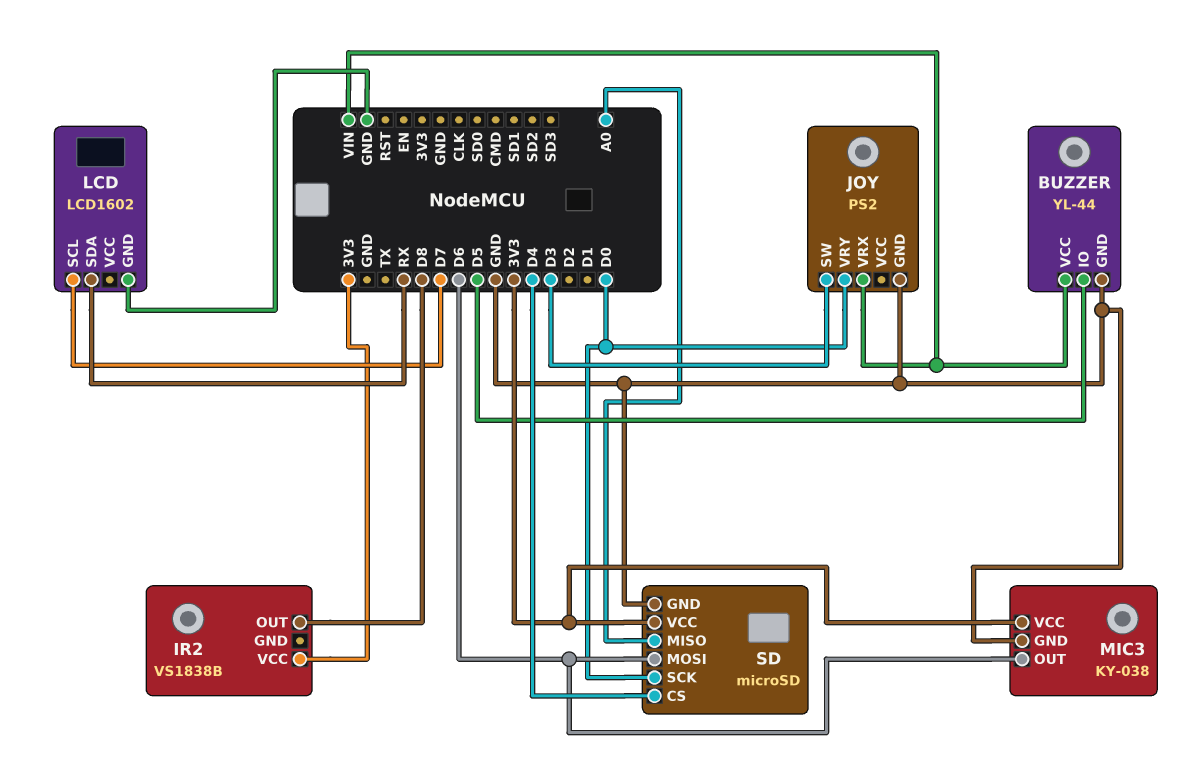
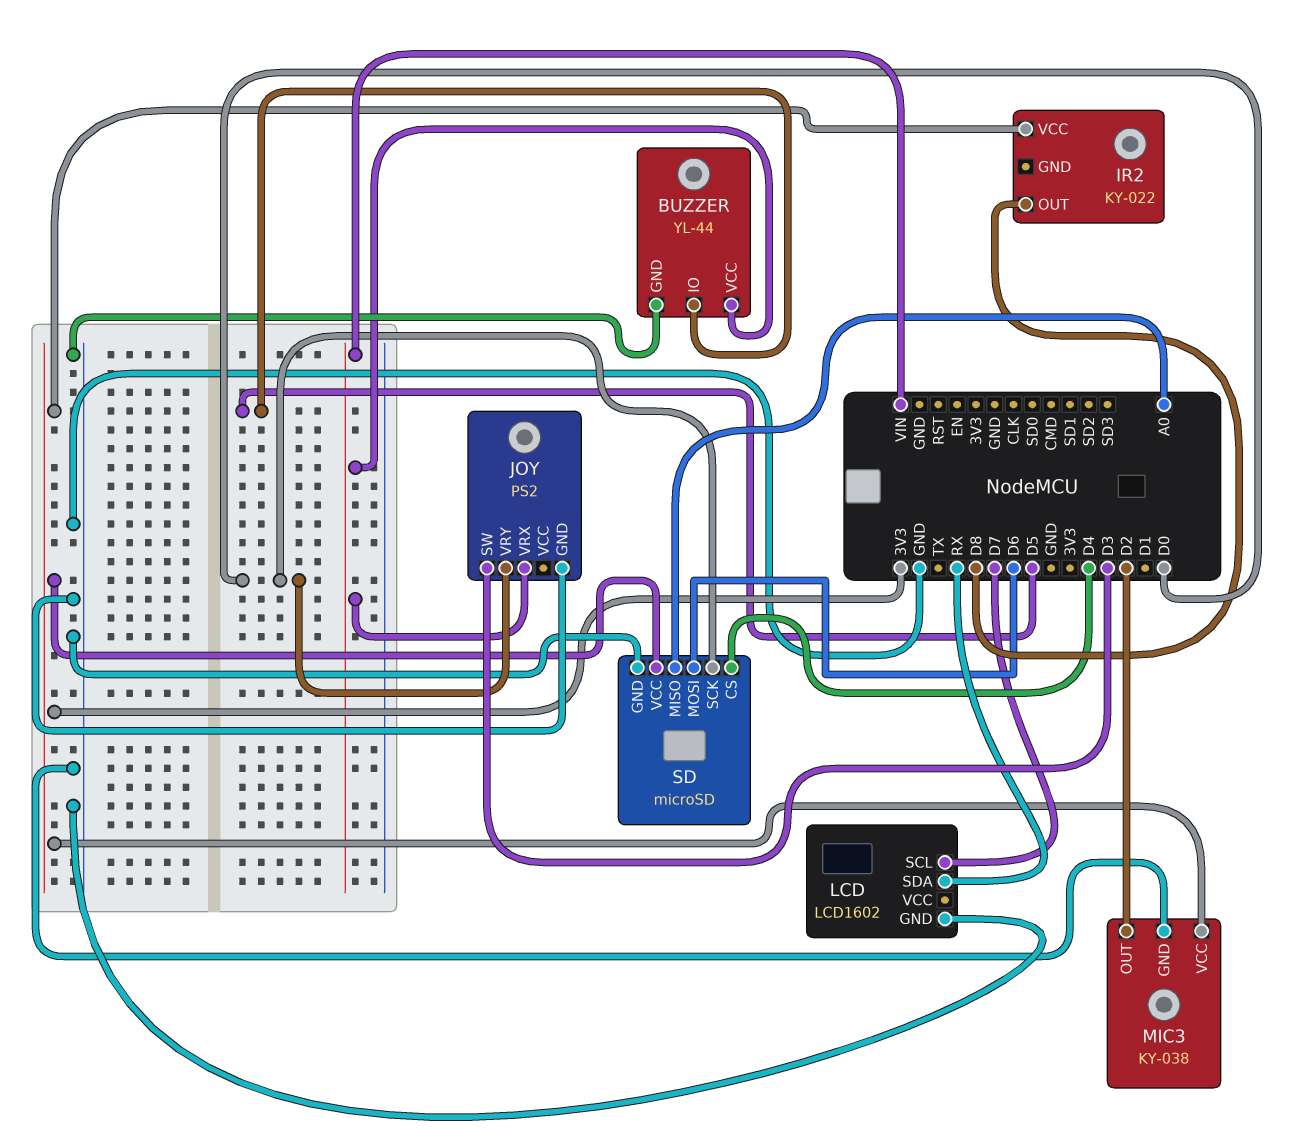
IR2: VS1838B -> KY-022
MIC3 pin OUT: D6 -> D2

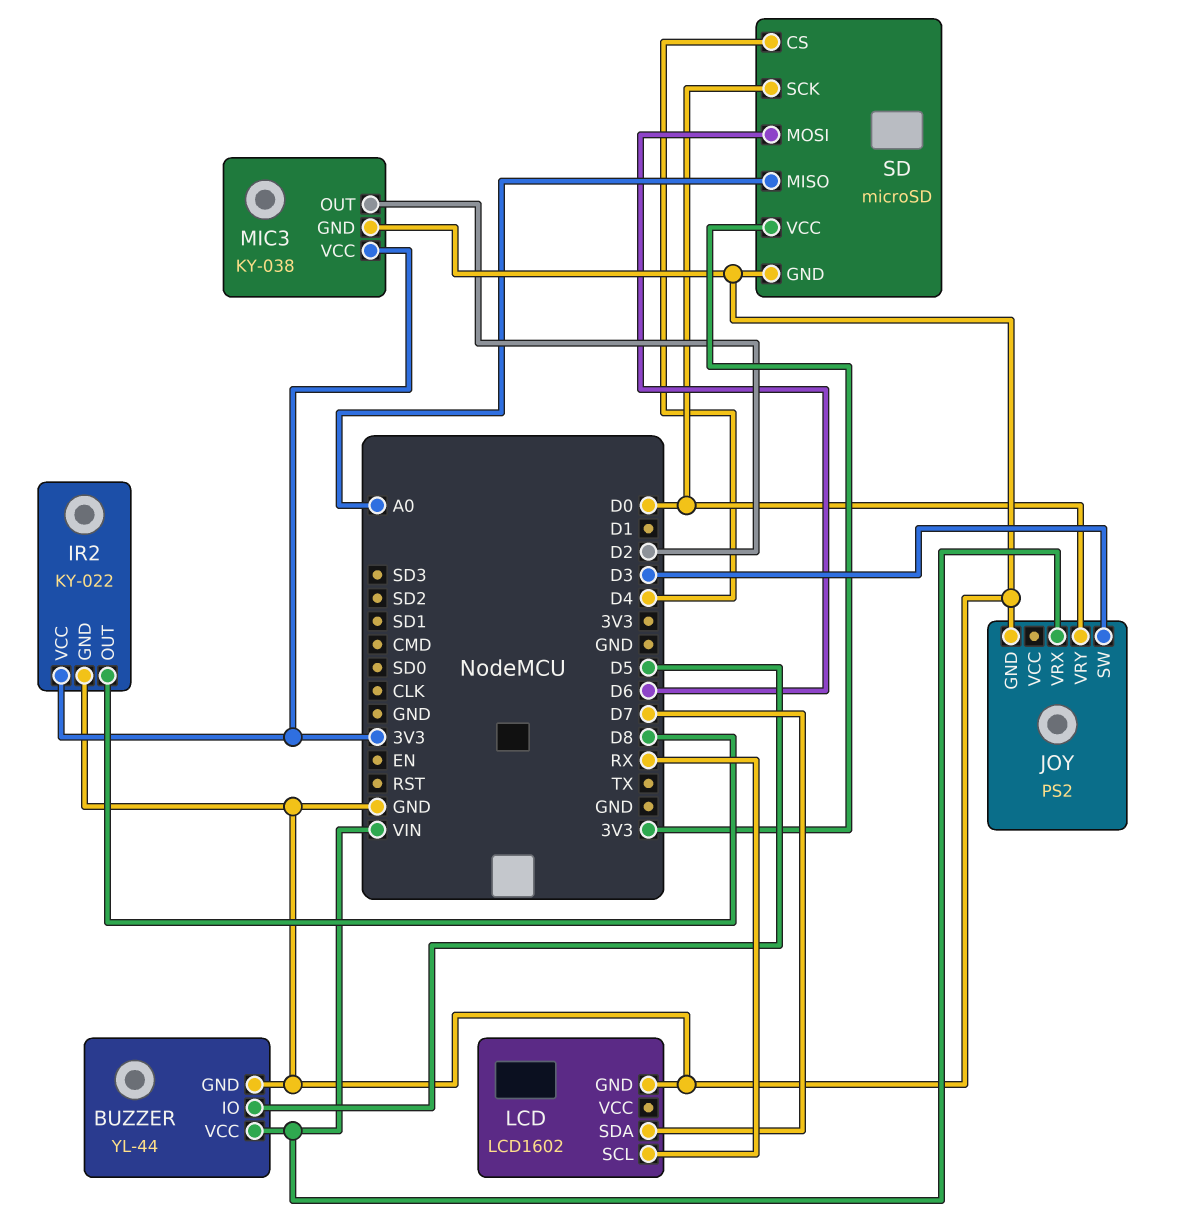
IR2 pin GND: none -> GND
LCD pin SCL: D7 -> RX
LCD pin SDA: RX -> D7

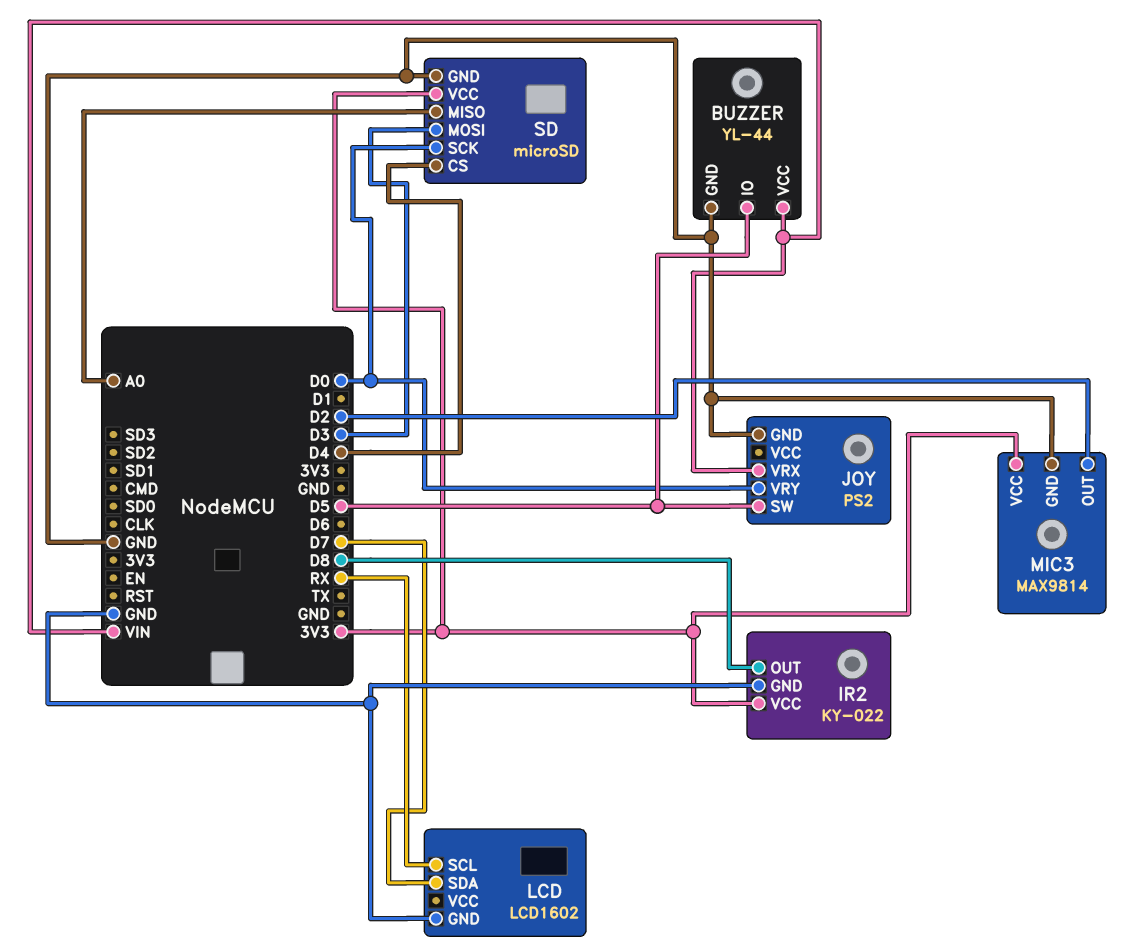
JOY pin SW: D3 -> D5
MIC3: KY-038 -> MAX9814
SD pin MOSI: D6 -> D3

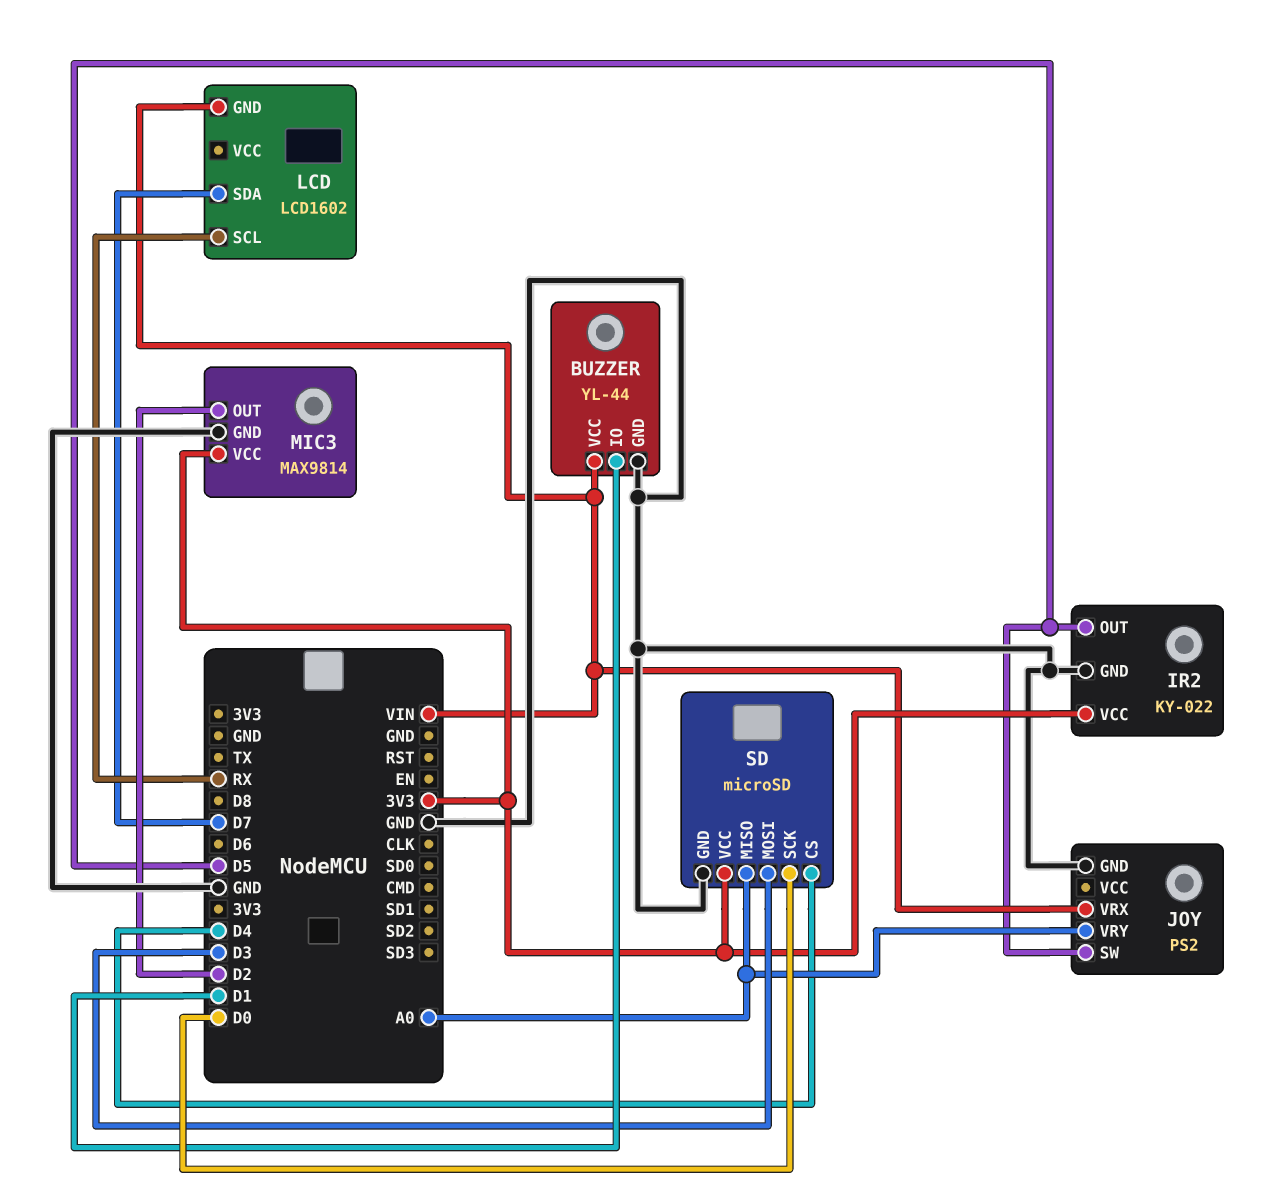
BUZZER pin IO: D5 -> D1
IR2 pin OUT: D8 -> D5
JOY pin VRY: D0 -> A0
LCD pin GND: GND -> VIN

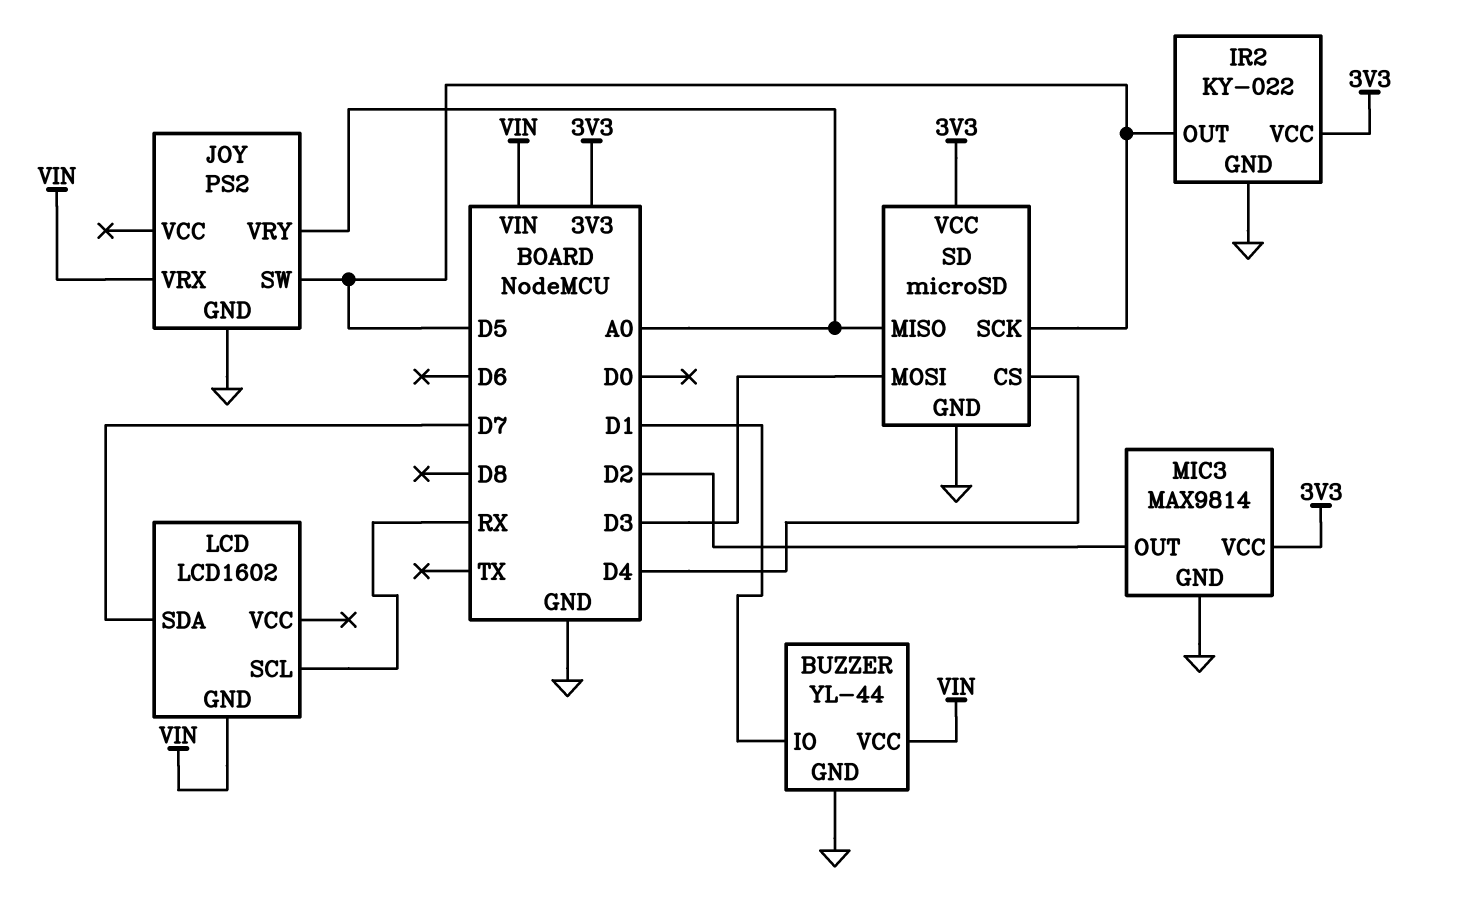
SD pin SCK: D0 -> D5

